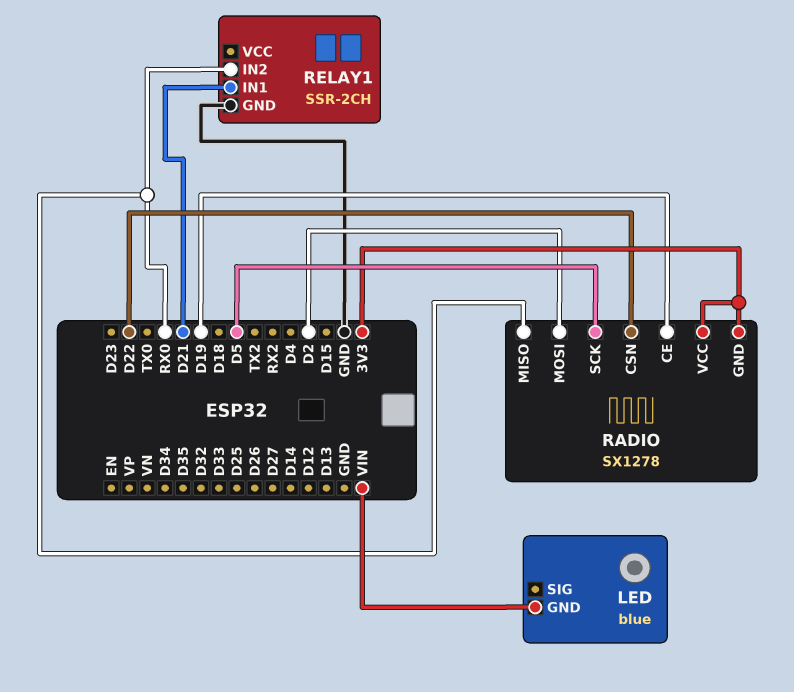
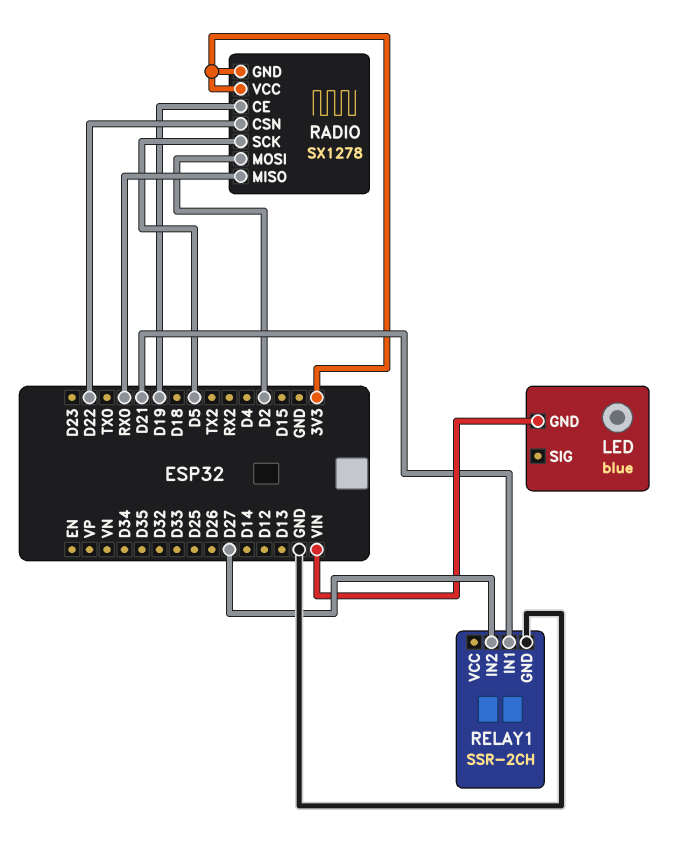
RELAY1 pin IN2: RX0 -> D27

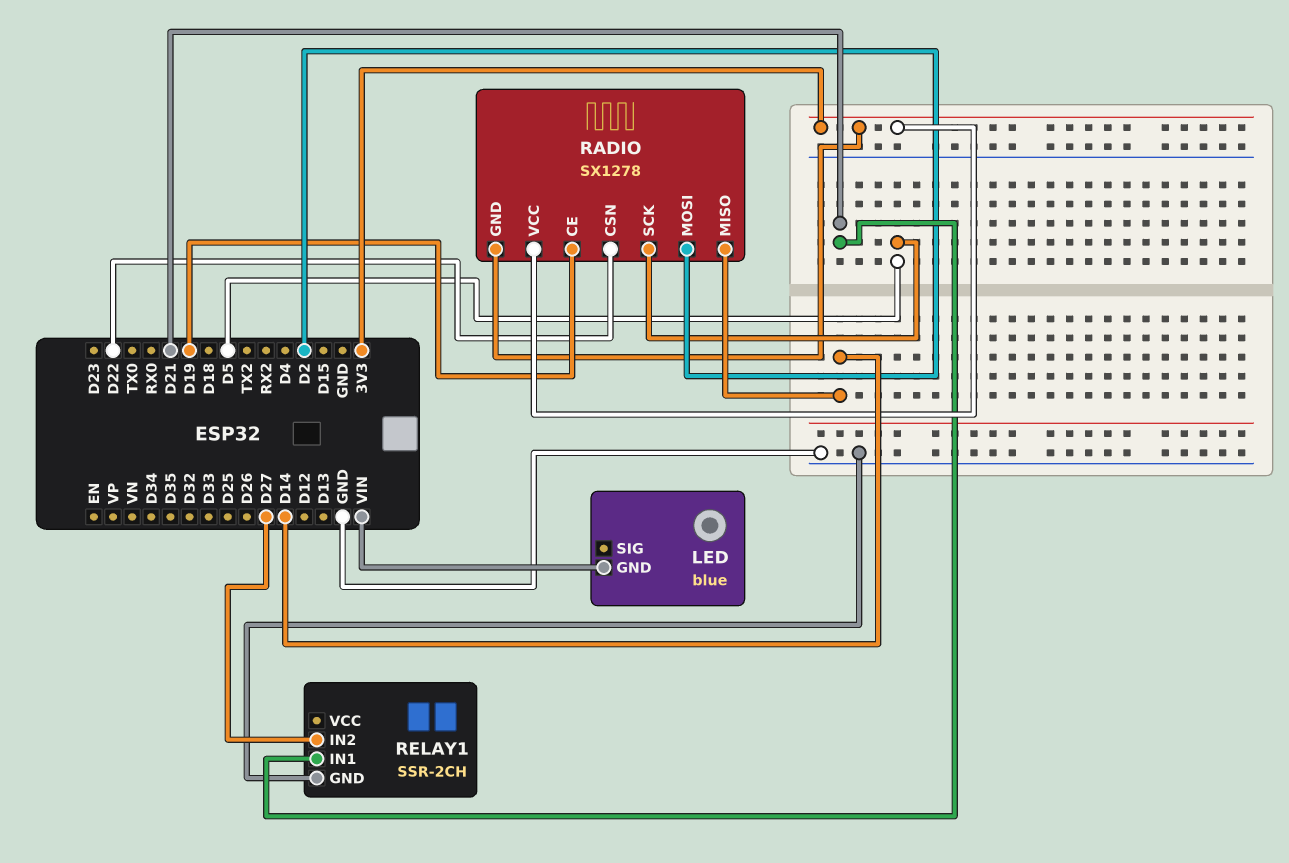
RADIO pin MISO: RX0 -> D14

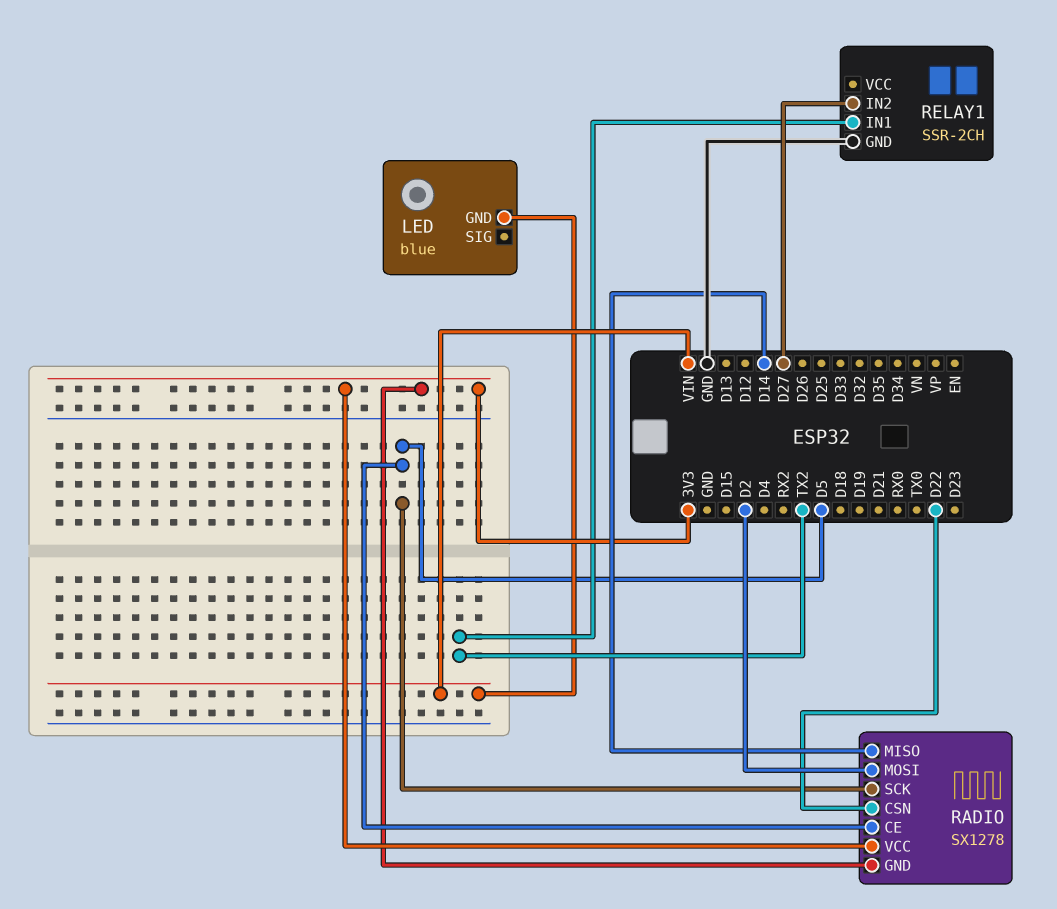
RADIO pin CE: D19 -> D5
RELAY1 pin IN1: D21 -> TX2

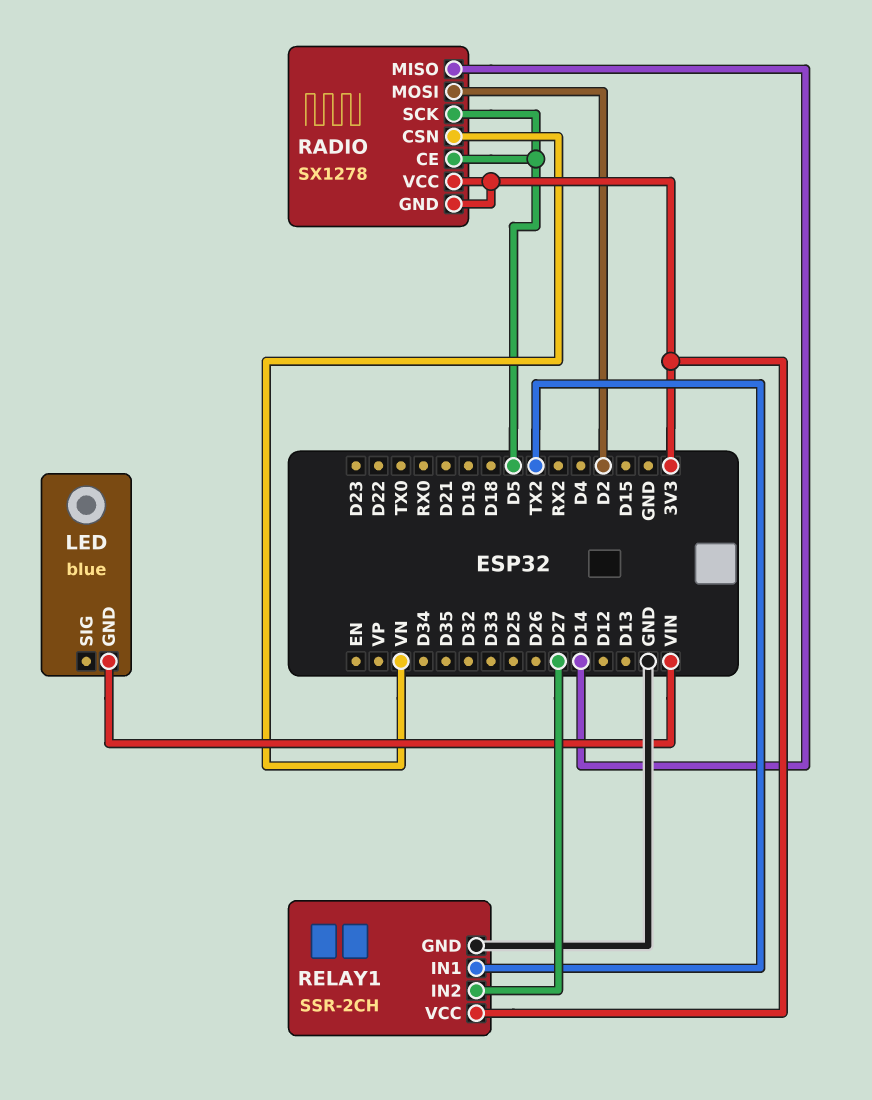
RADIO pin CSN: D22 -> VN
RELAY1 pin VCC: none -> 3V3

